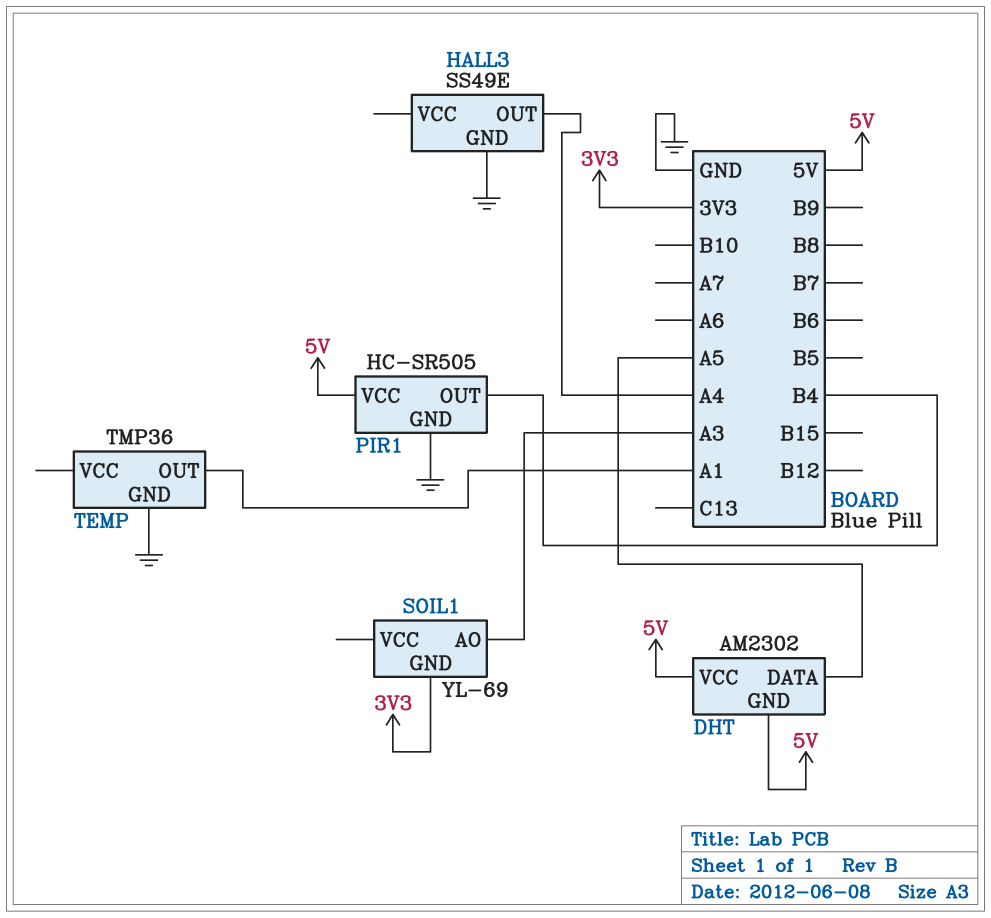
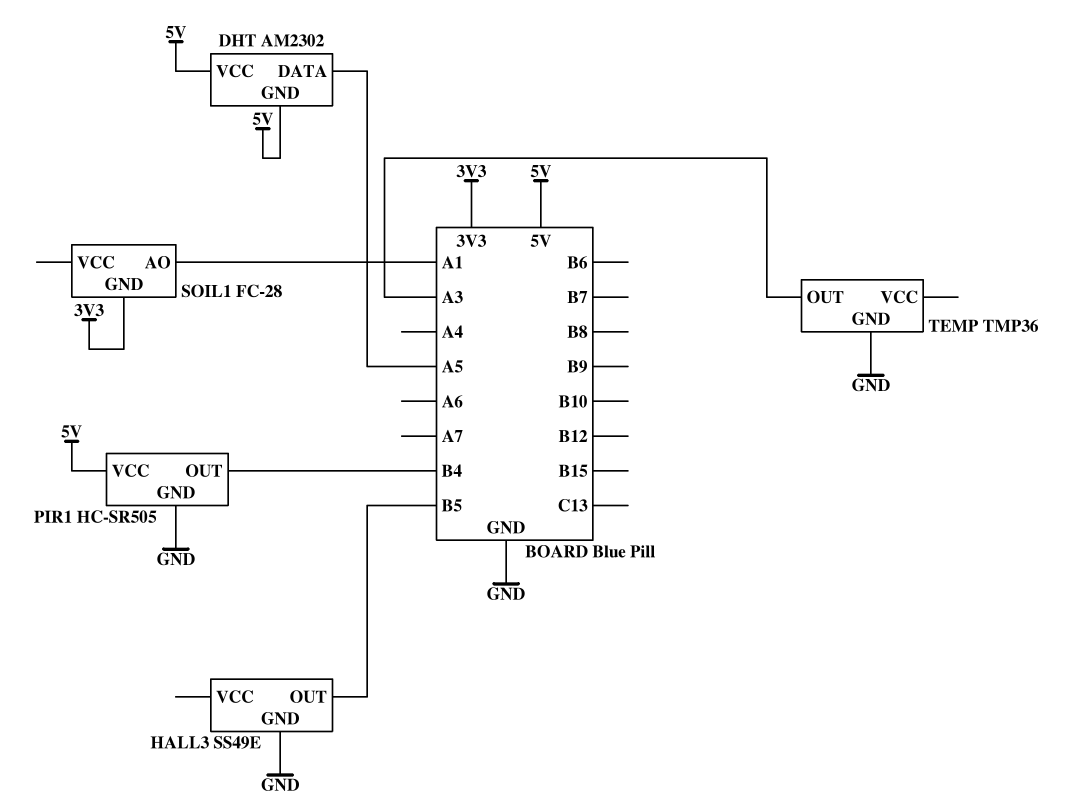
HALL3 pin OUT: A4 -> B5
SOIL1: YL-69 -> FC-28
SOIL1 pin AO: A3 -> A1
TEMP pin OUT: A1 -> A3

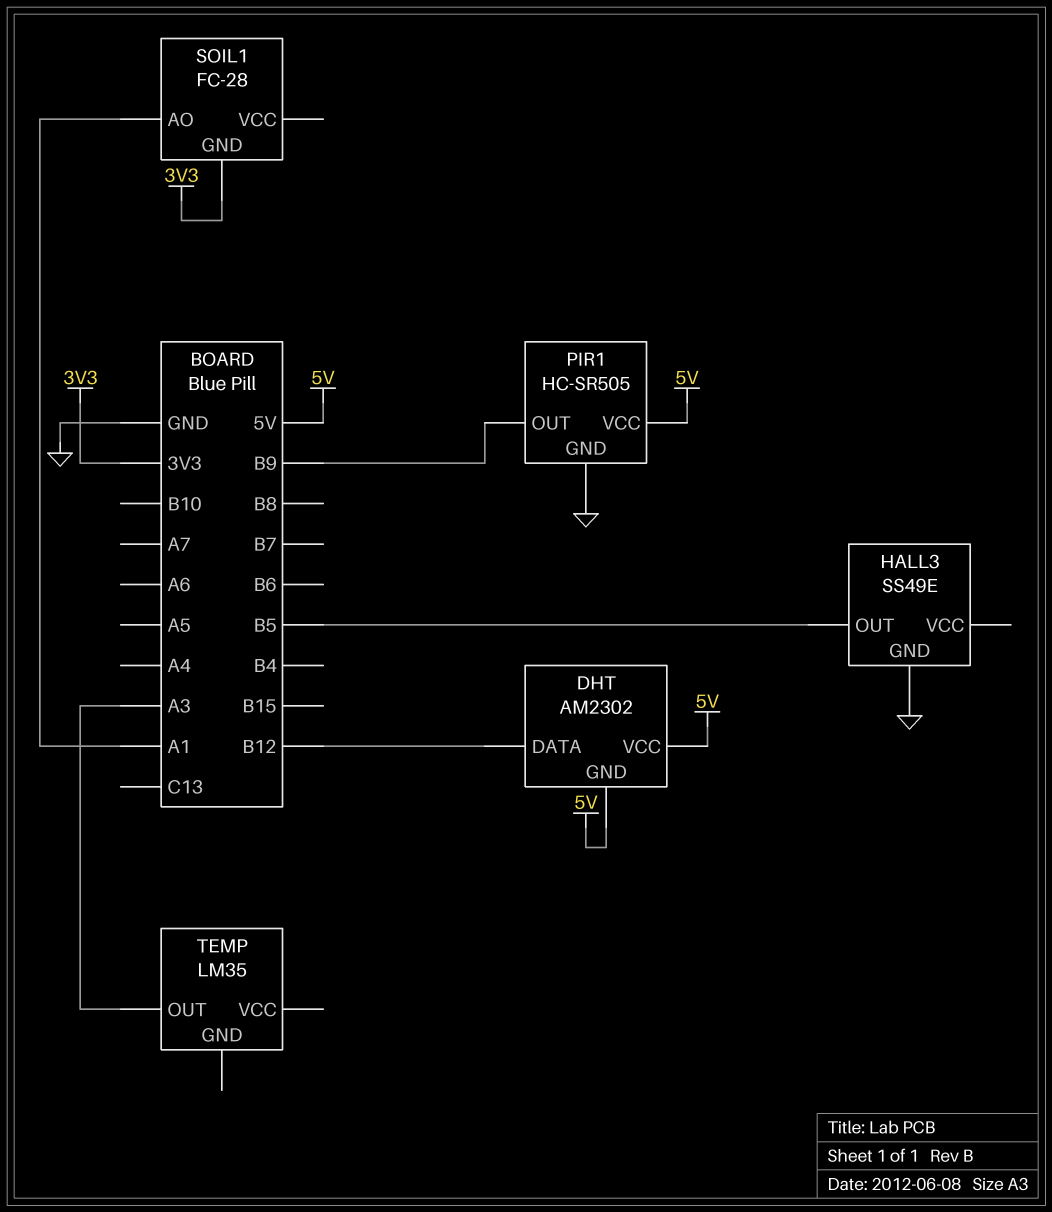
DHT pin DATA: A5 -> B12
PIR1 pin OUT: B4 -> B9
TEMP: TMP36 -> LM35
TEMP pin GND: GND -> none

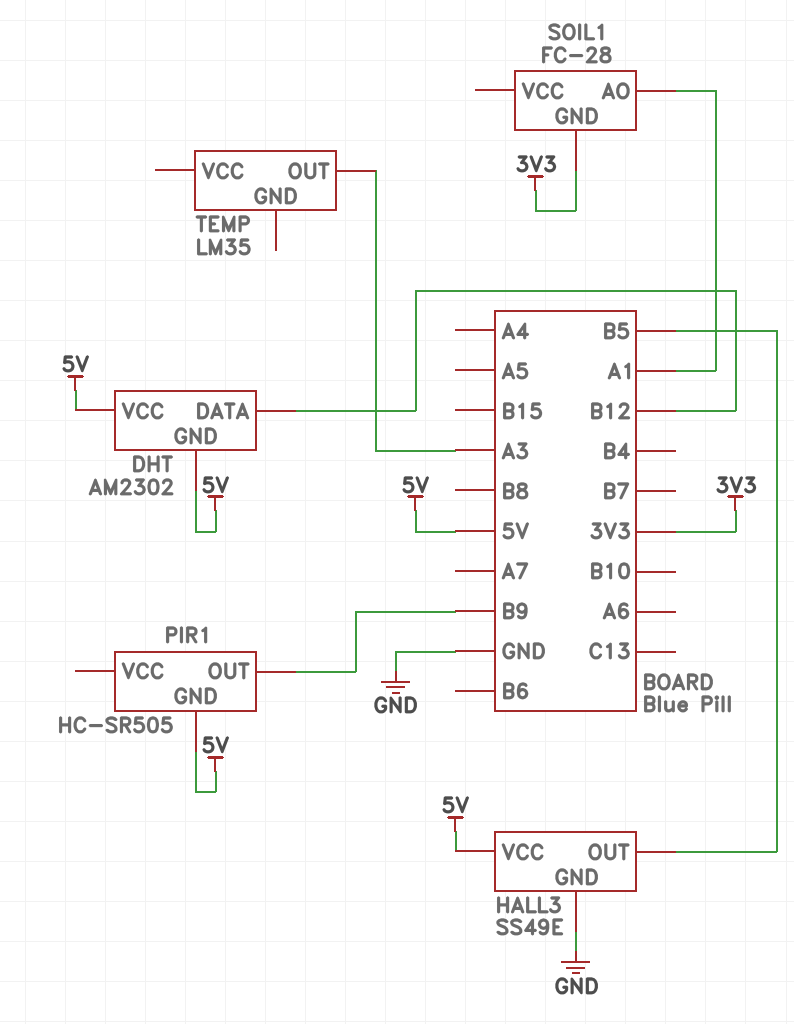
HALL3 pin VCC: none -> 5V
PIR1 pin GND: GND -> 5V
PIR1 pin VCC: 5V -> none

